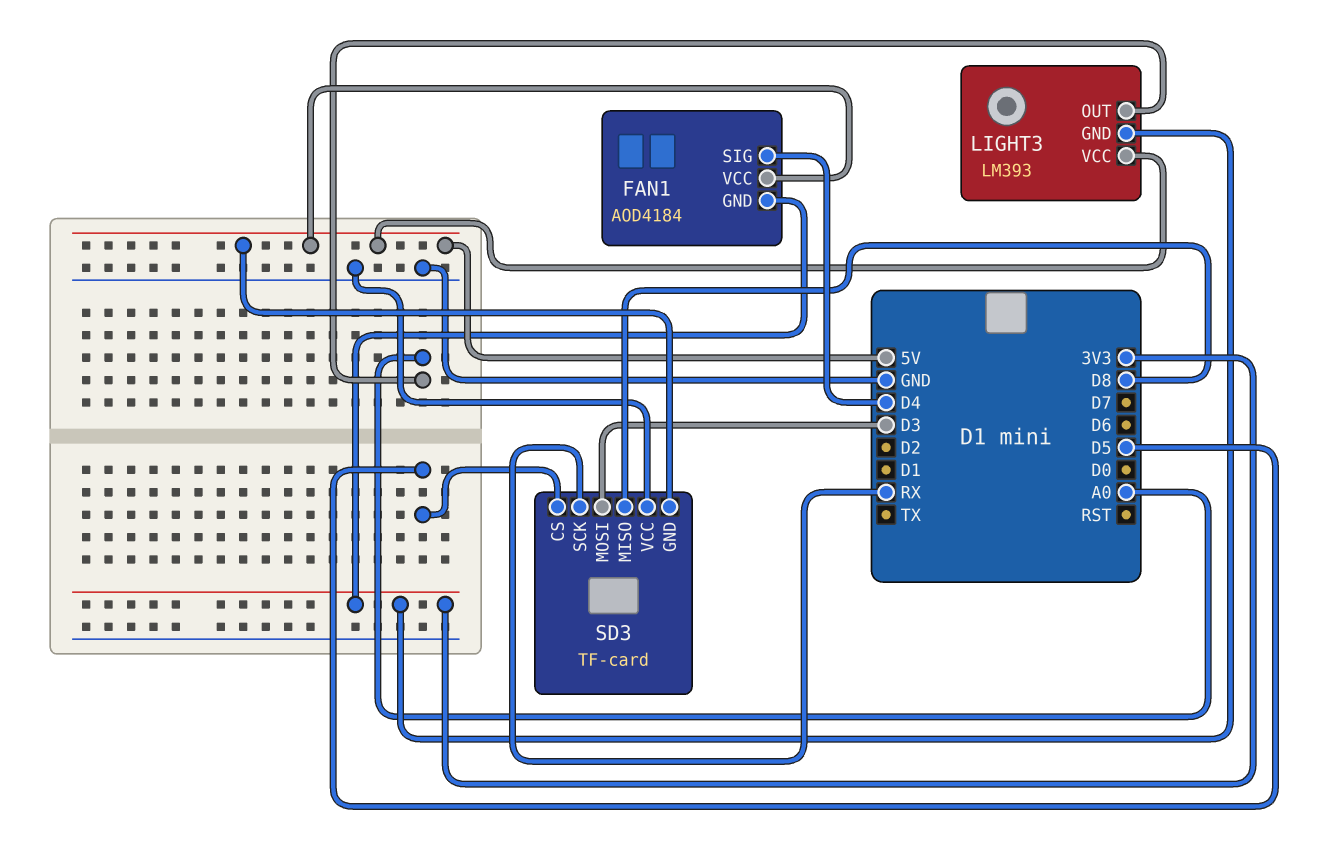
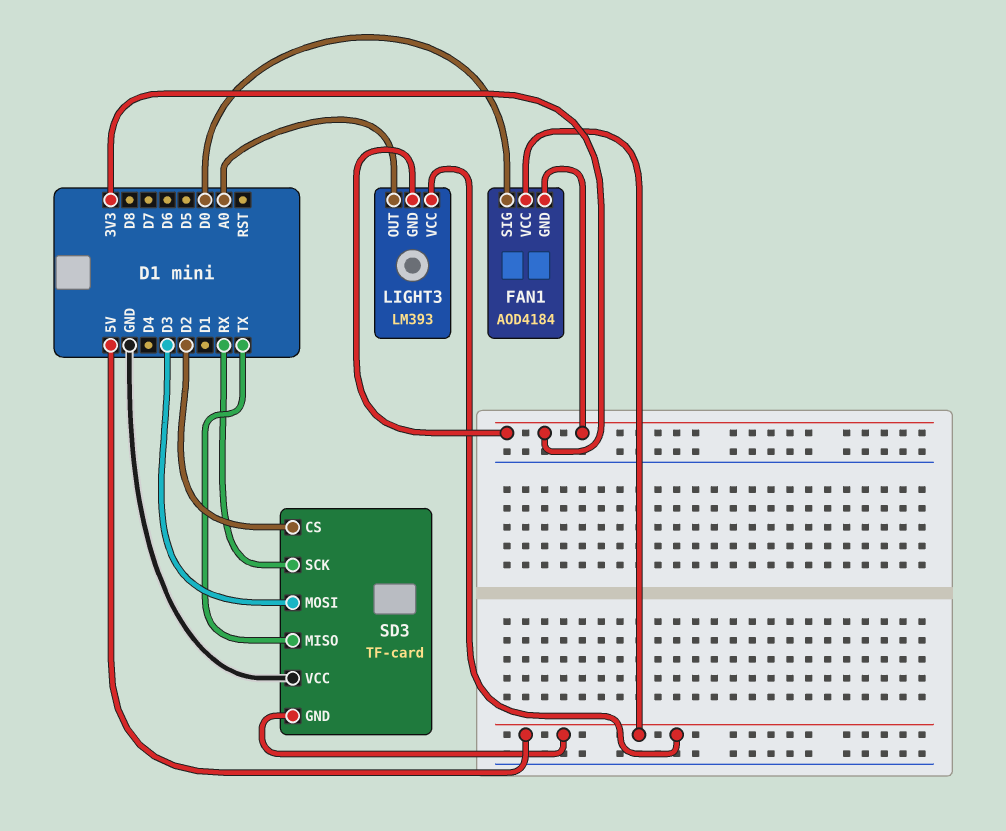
FAN1 pin SIG: D4 -> D0
SD3 pin CS: D5 -> D2
SD3 pin MISO: D8 -> TX

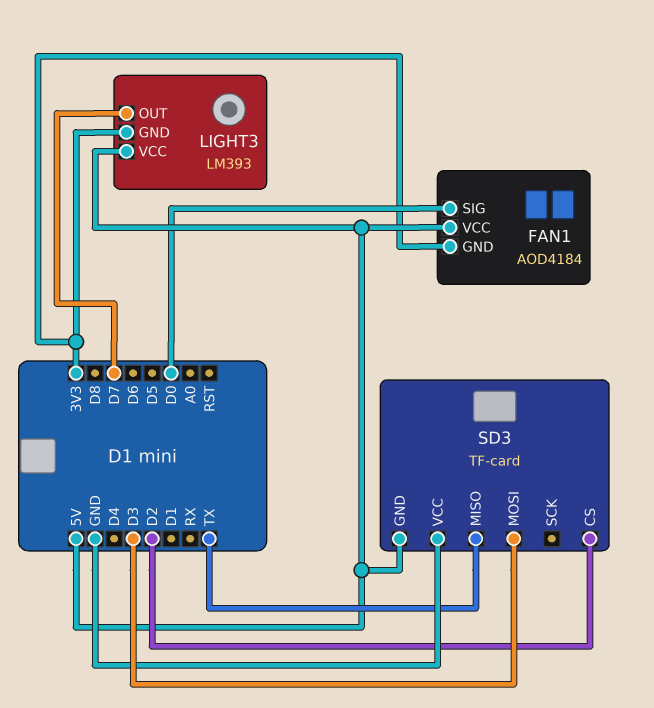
LIGHT3 pin OUT: A0 -> D7
SD3 pin SCK: RX -> none

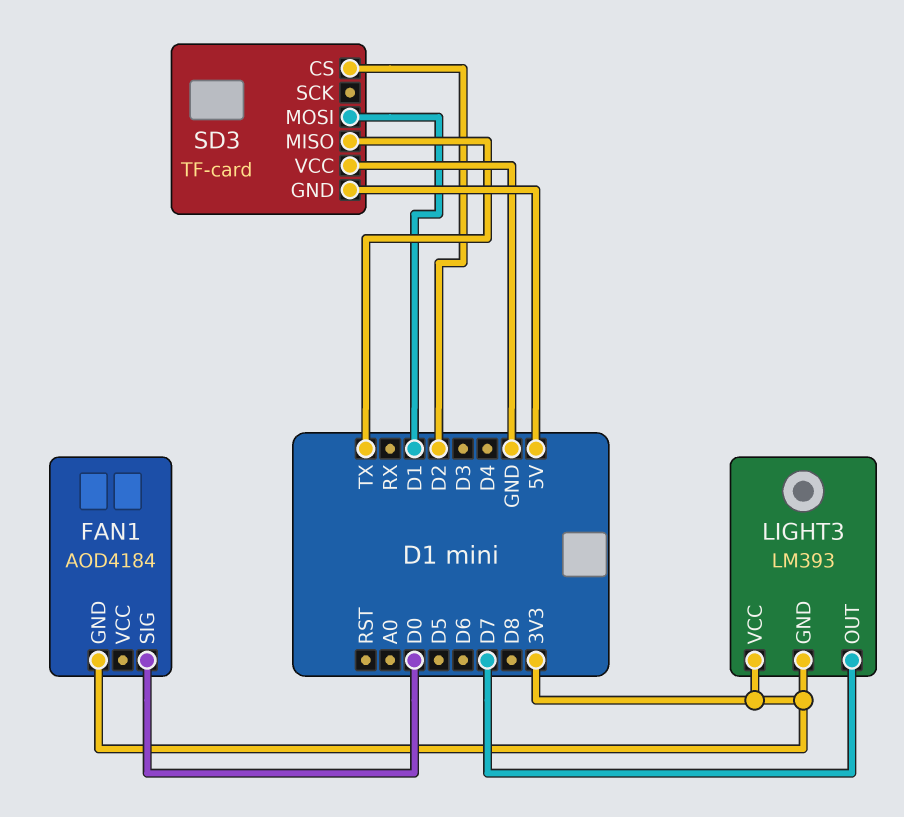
FAN1 pin VCC: 5V -> none
LIGHT3 pin VCC: 5V -> 3V3
SD3 pin MOSI: D3 -> D1

